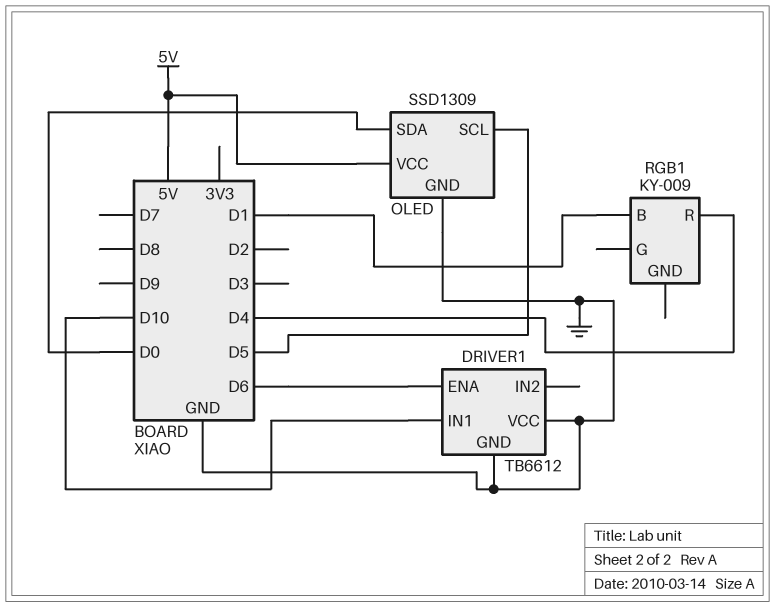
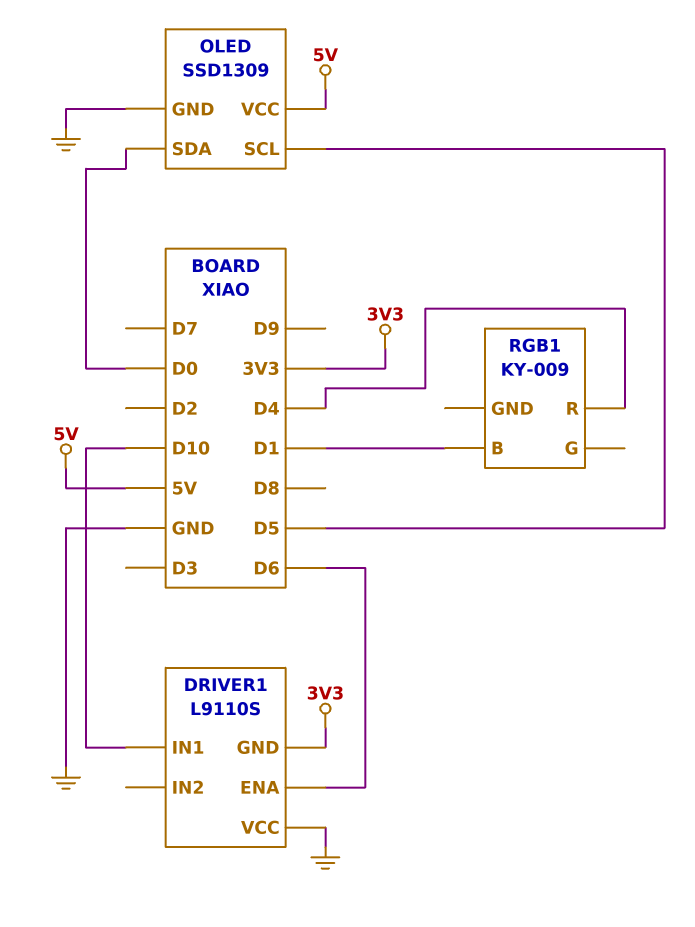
DRIVER1: TB6612 -> L9110S
DRIVER1 pin GND: GND -> 3V3

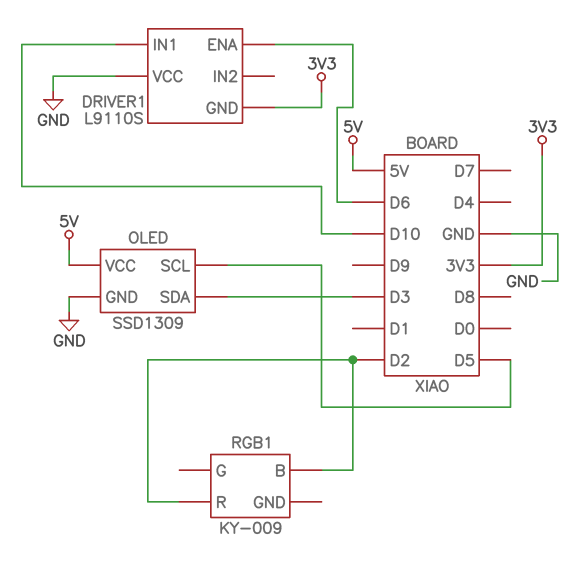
OLED pin SDA: D0 -> D3
RGB1 pin B: D1 -> D2
RGB1 pin R: D4 -> D2

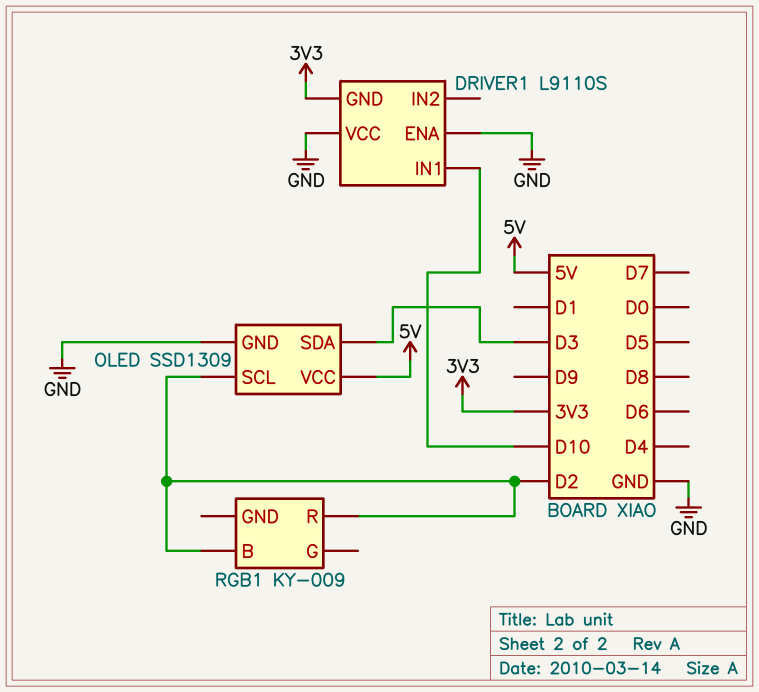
DRIVER1 pin ENA: D6 -> GND
OLED pin SCL: D5 -> D2

